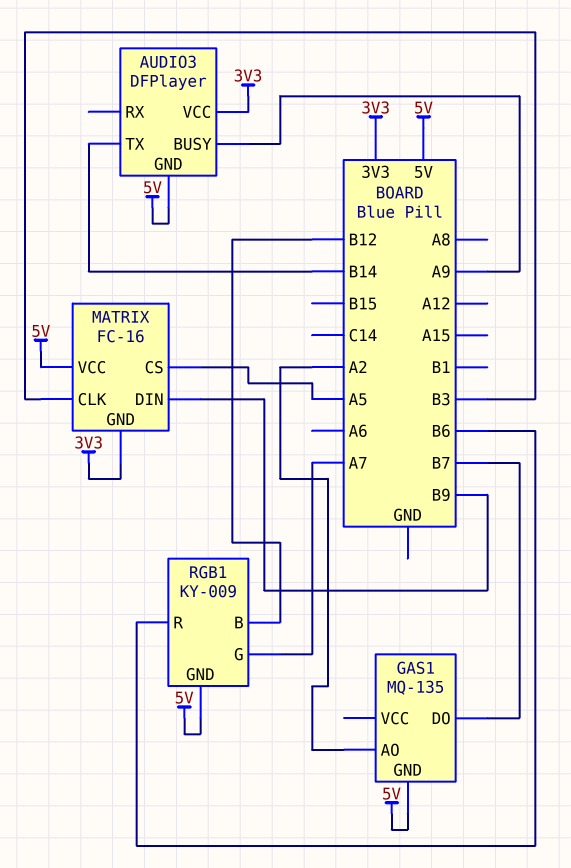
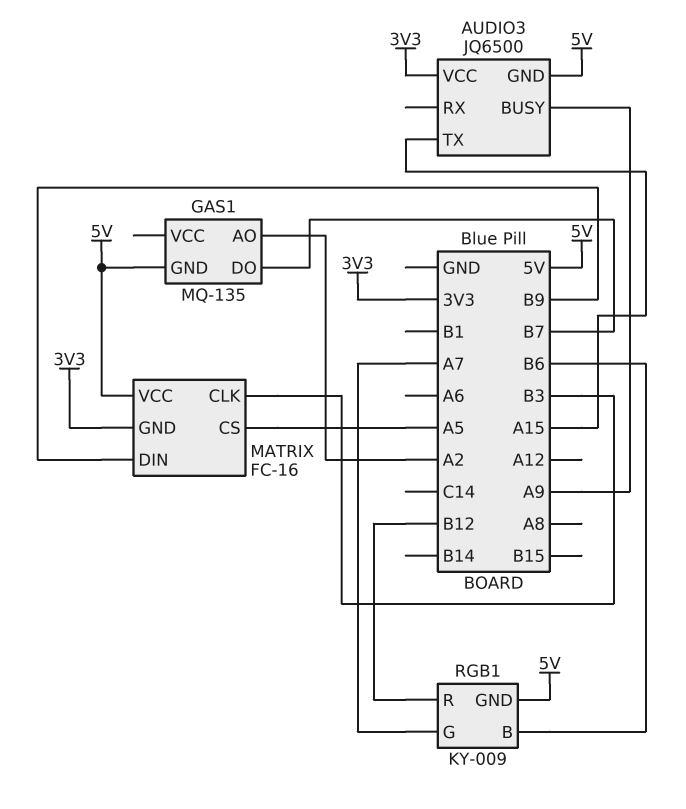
AUDIO3: DFPlayer -> JQ6500
AUDIO3 pin TX: B14 -> A15
RGB1 pin B: B12 -> B6
RGB1 pin R: B6 -> B12

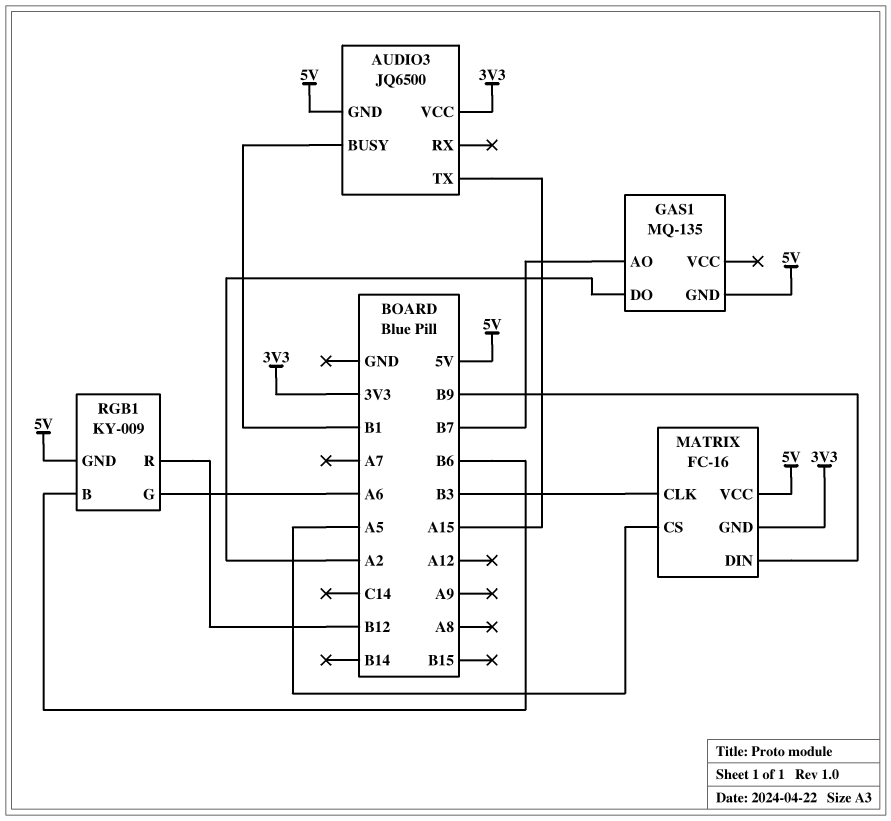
AUDIO3 pin BUSY: A9 -> B1
GAS1 pin AO: A2 -> B7
GAS1 pin DO: B7 -> A2
RGB1 pin G: A7 -> A6

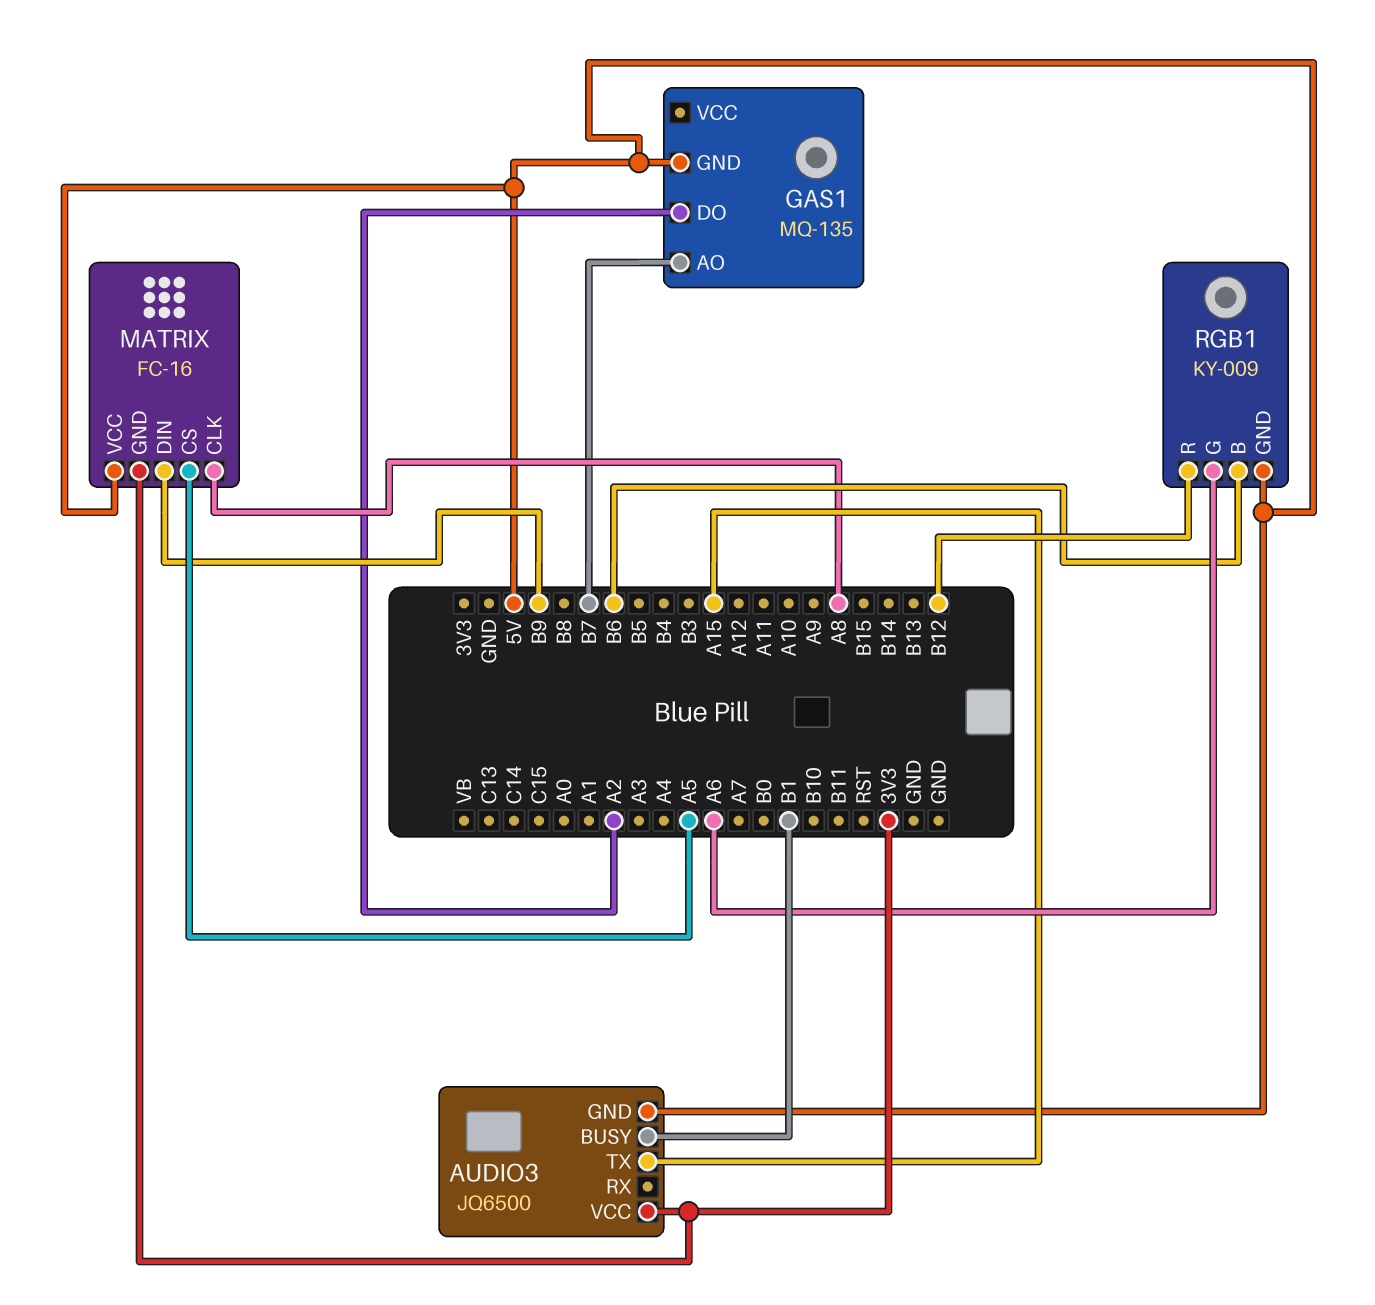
MATRIX pin CLK: B3 -> A8

